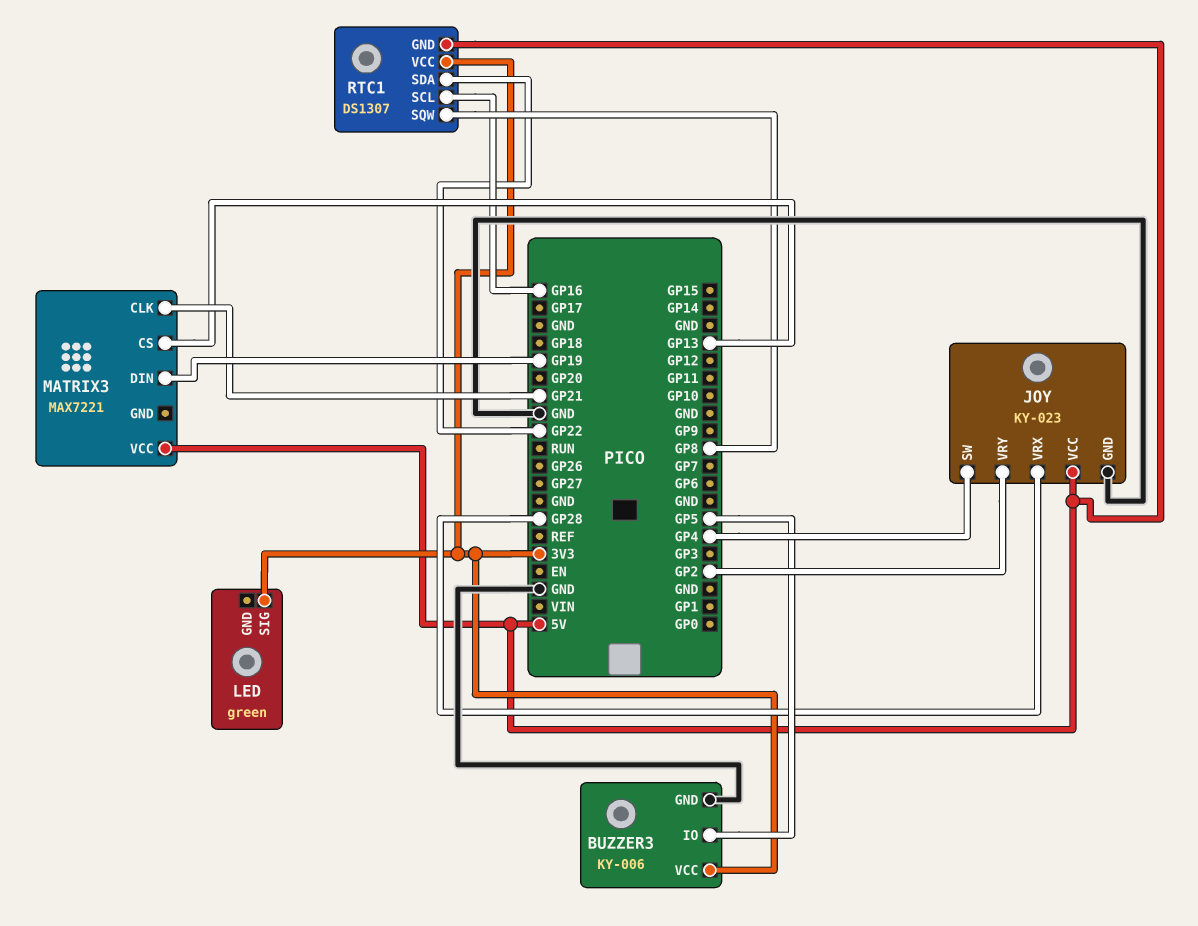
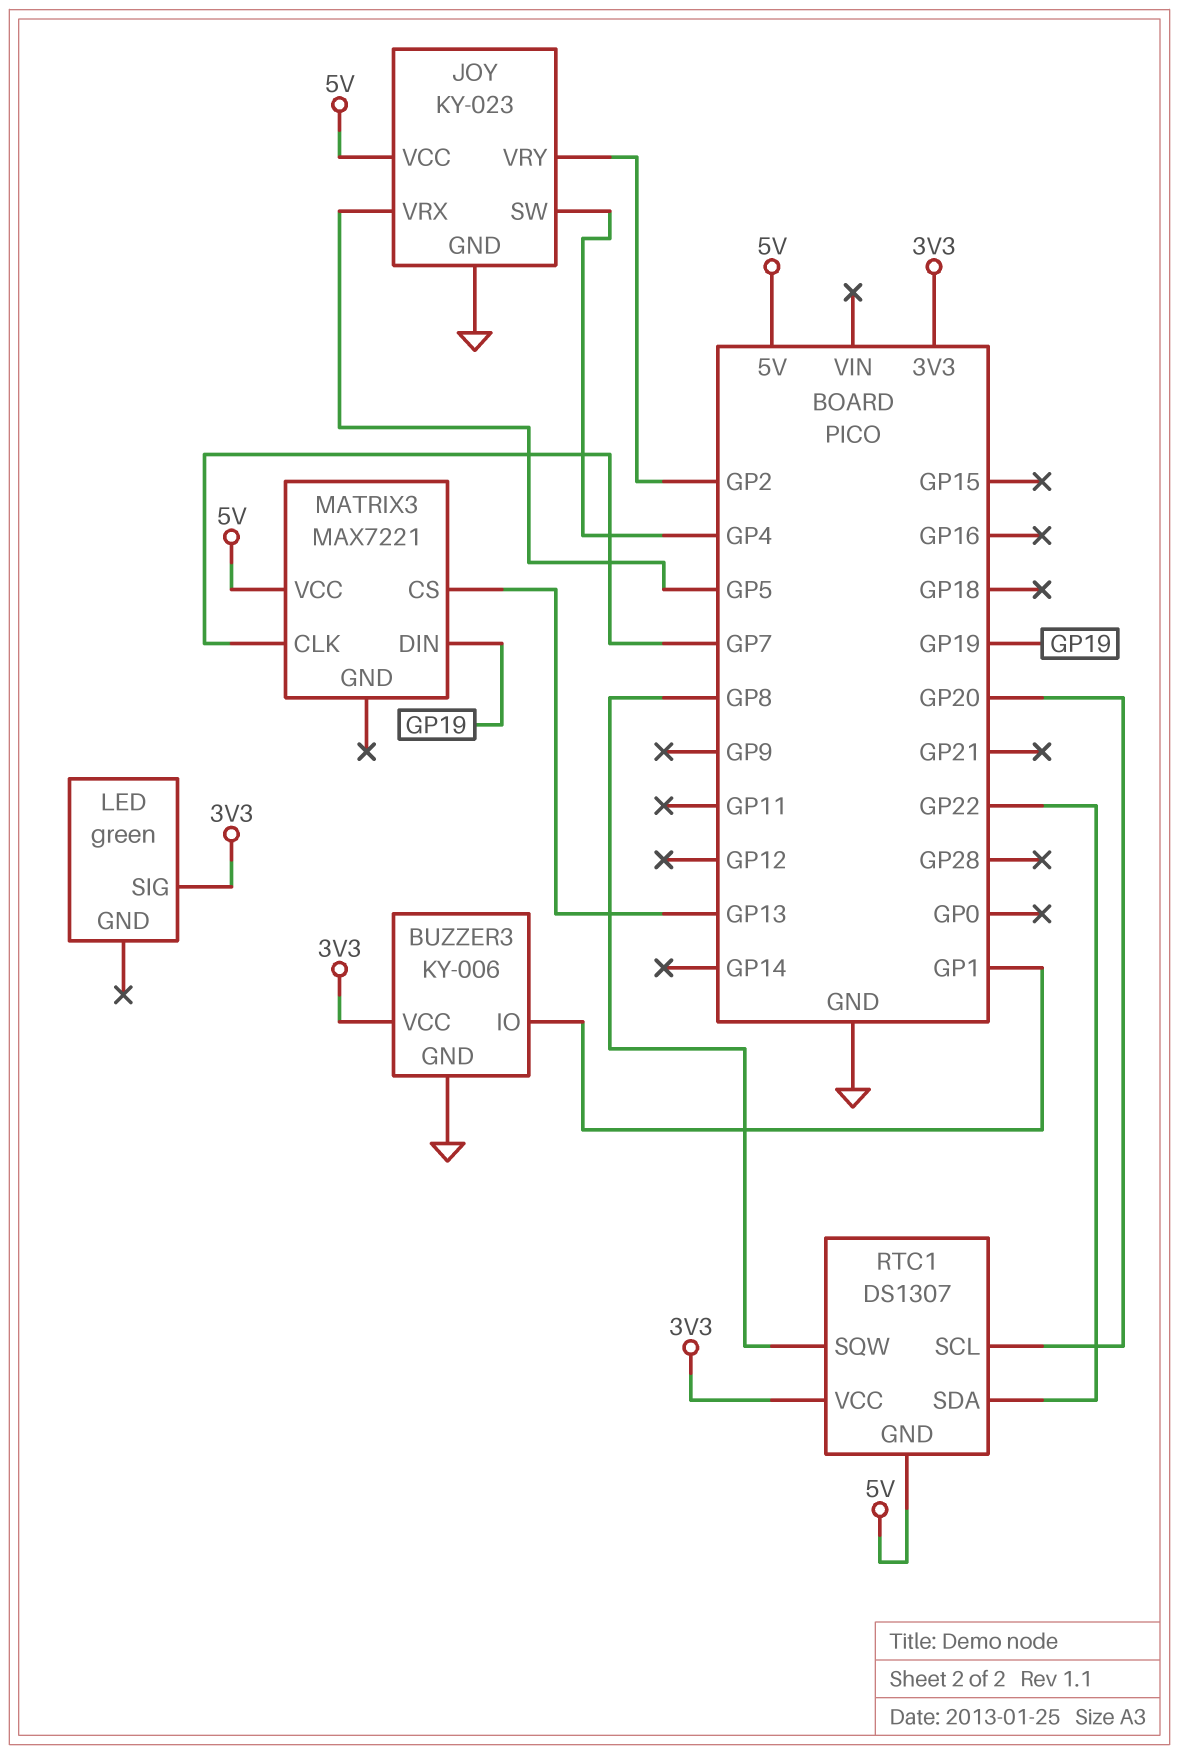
BUZZER3 pin IO: GP5 -> GP1
JOY pin VRX: GP28 -> GP5
MATRIX3 pin CLK: GP21 -> GP7
RTC1 pin SCL: GP16 -> GP20

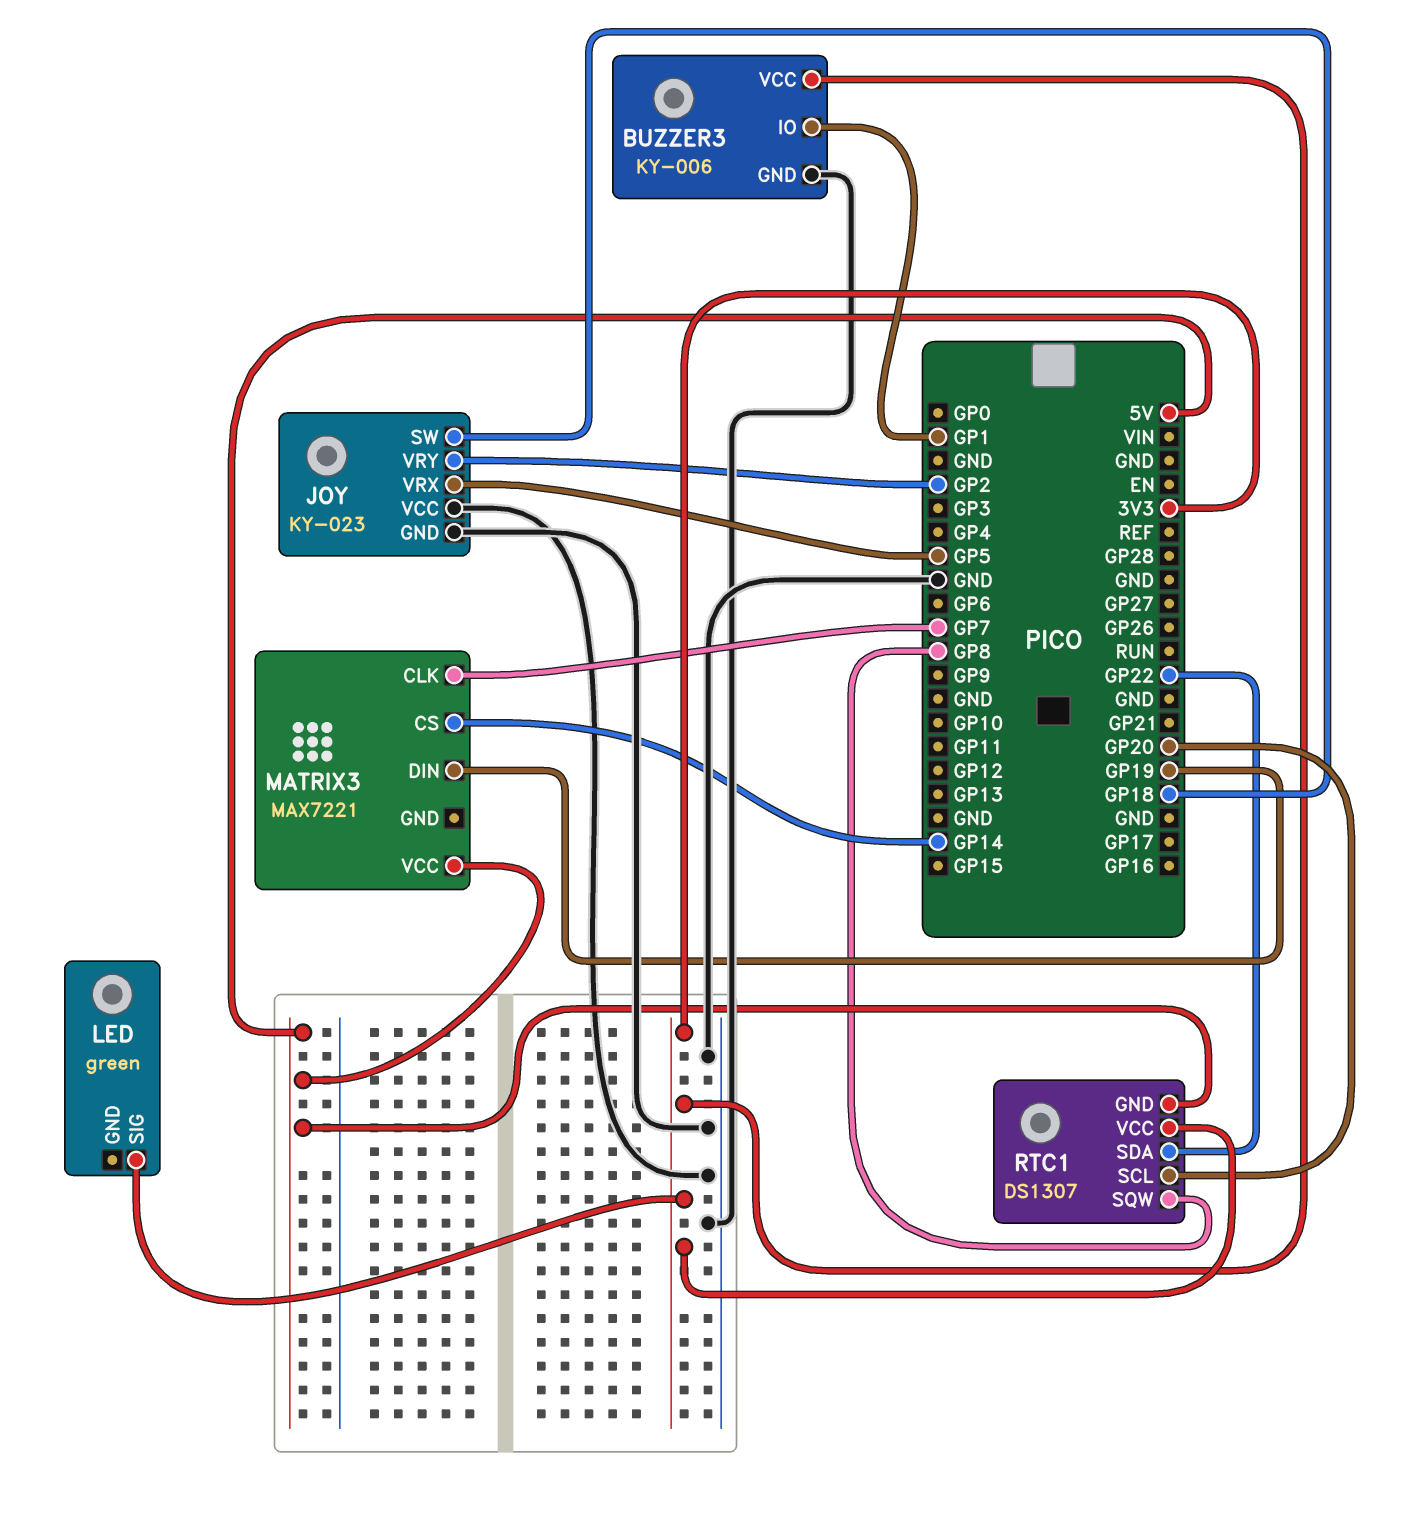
JOY pin SW: GP4 -> GP18
JOY pin VCC: 5V -> GND
MATRIX3 pin CS: GP13 -> GP14

